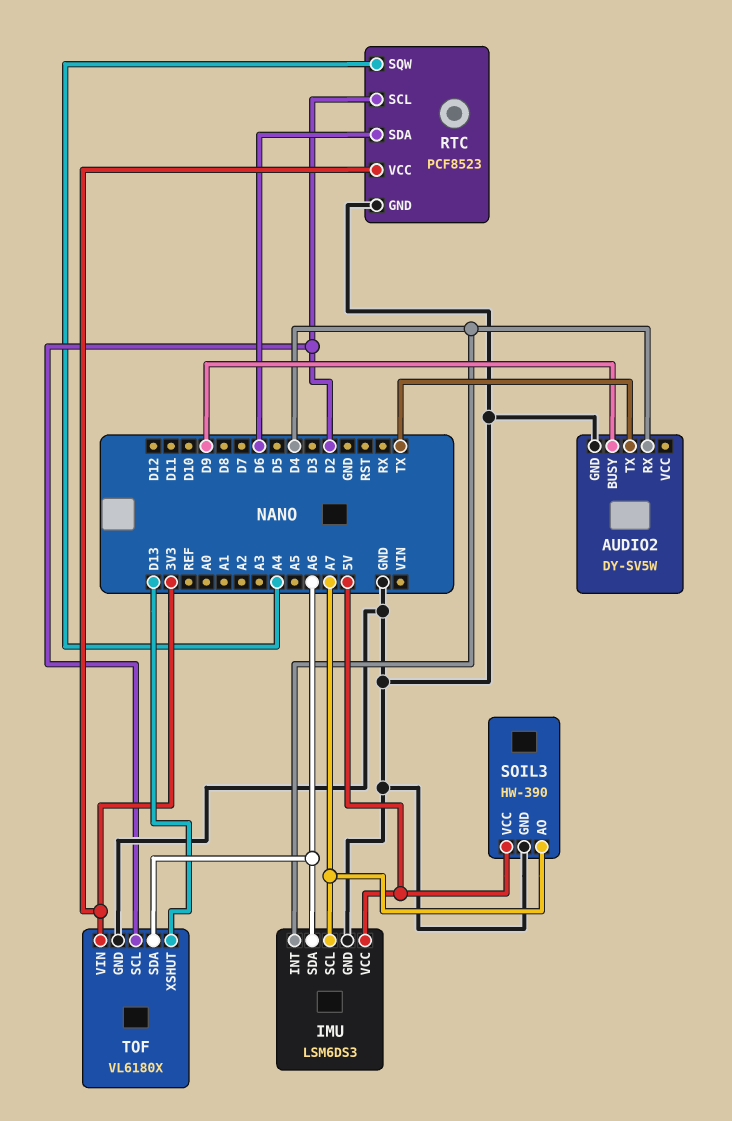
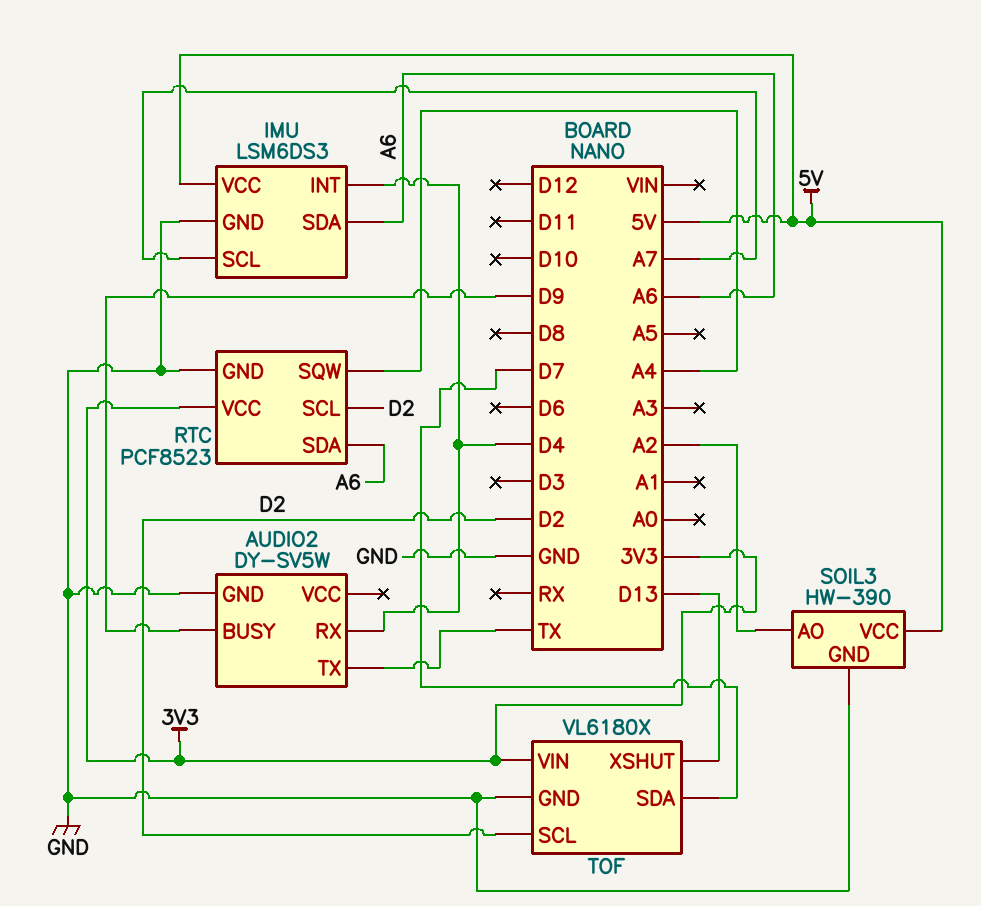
RTC pin SDA: D6 -> A6
SOIL3 pin AO: A7 -> A2
TOF pin SDA: A6 -> D7

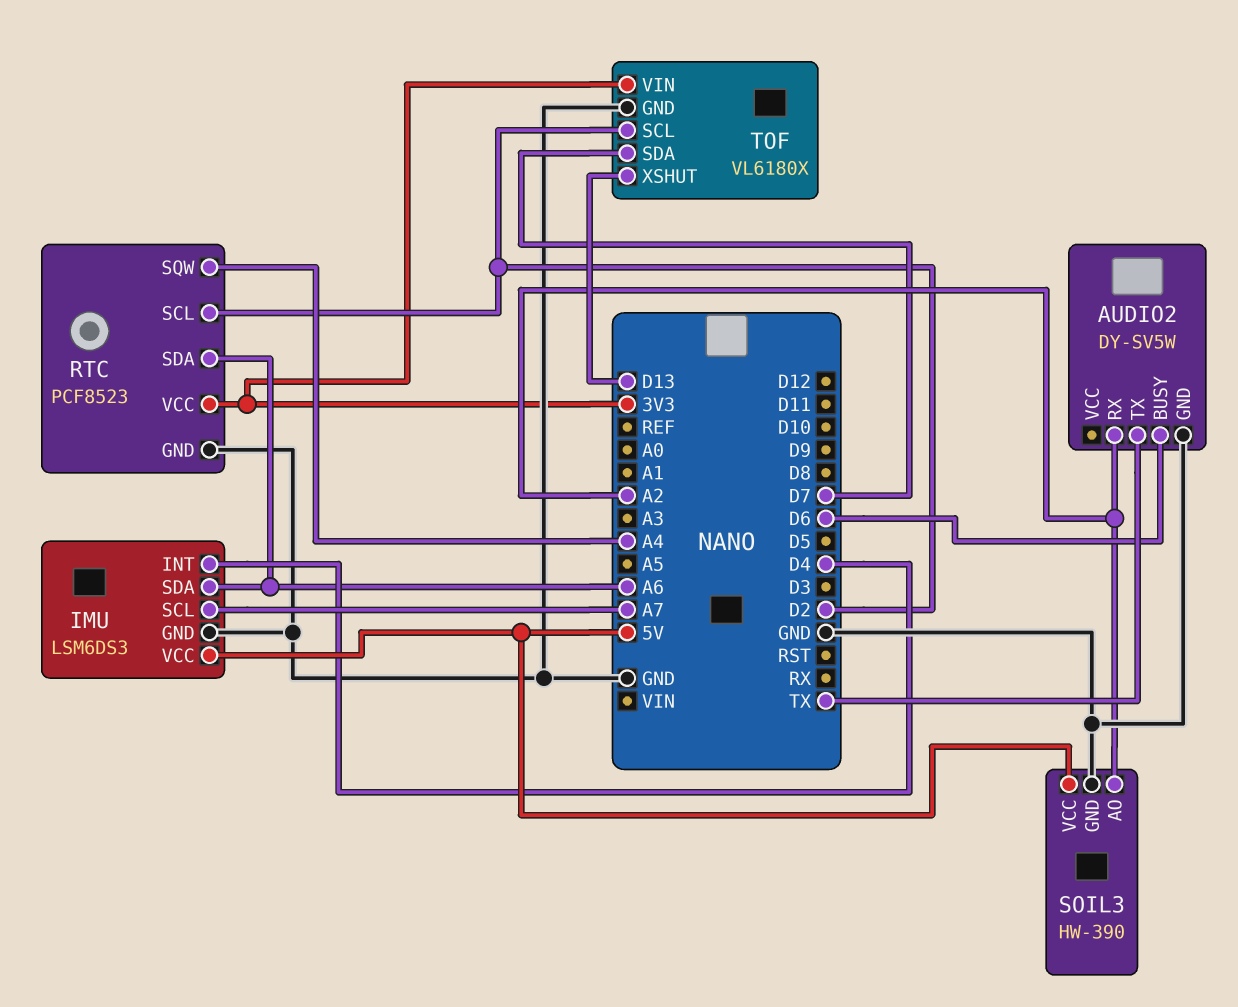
AUDIO2 pin BUSY: D9 -> D6
AUDIO2 pin RX: D4 -> A2

